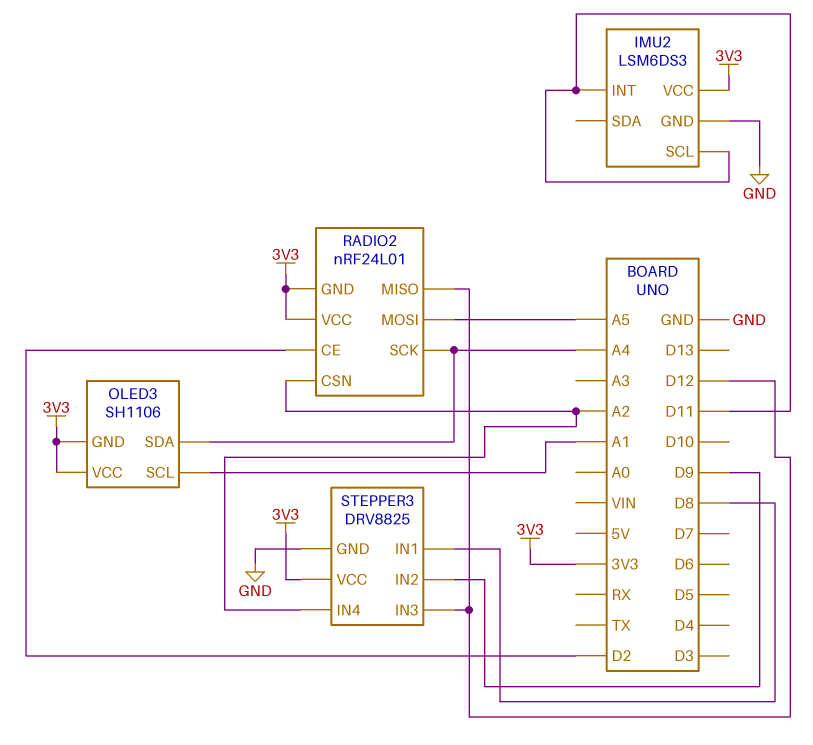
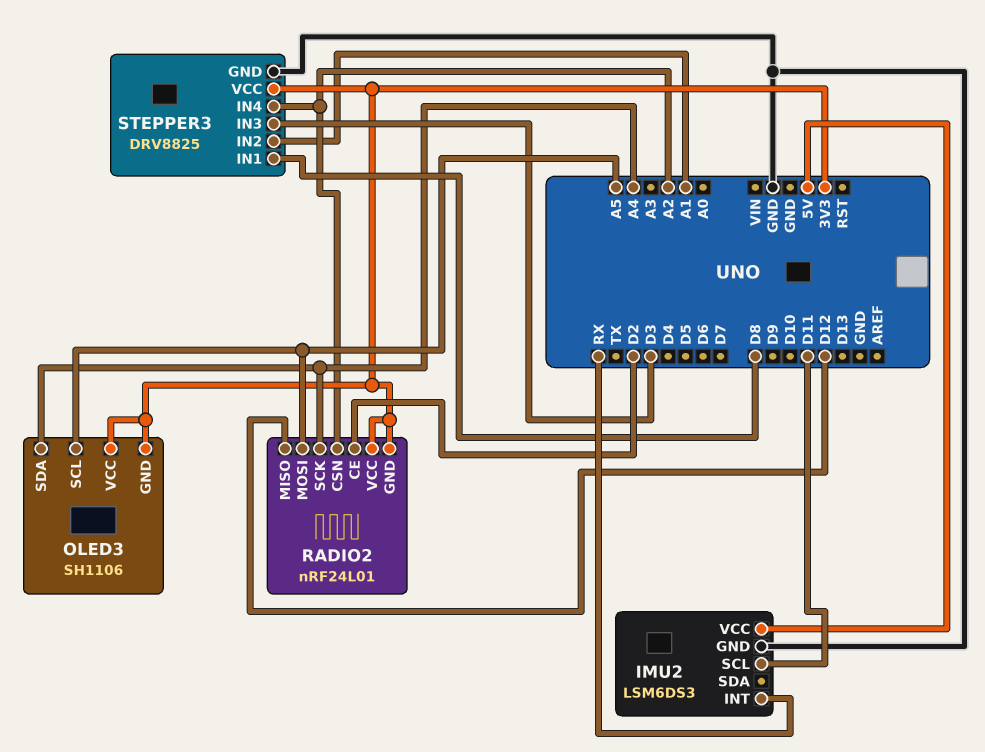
IMU2 pin INT: D11 -> RX
IMU2 pin VCC: 3V3 -> 5V
OLED3 pin SCL: A1 -> A5
STEPPER3 pin IN2: D9 -> A1
STEPPER3 pin IN3: D12 -> D3

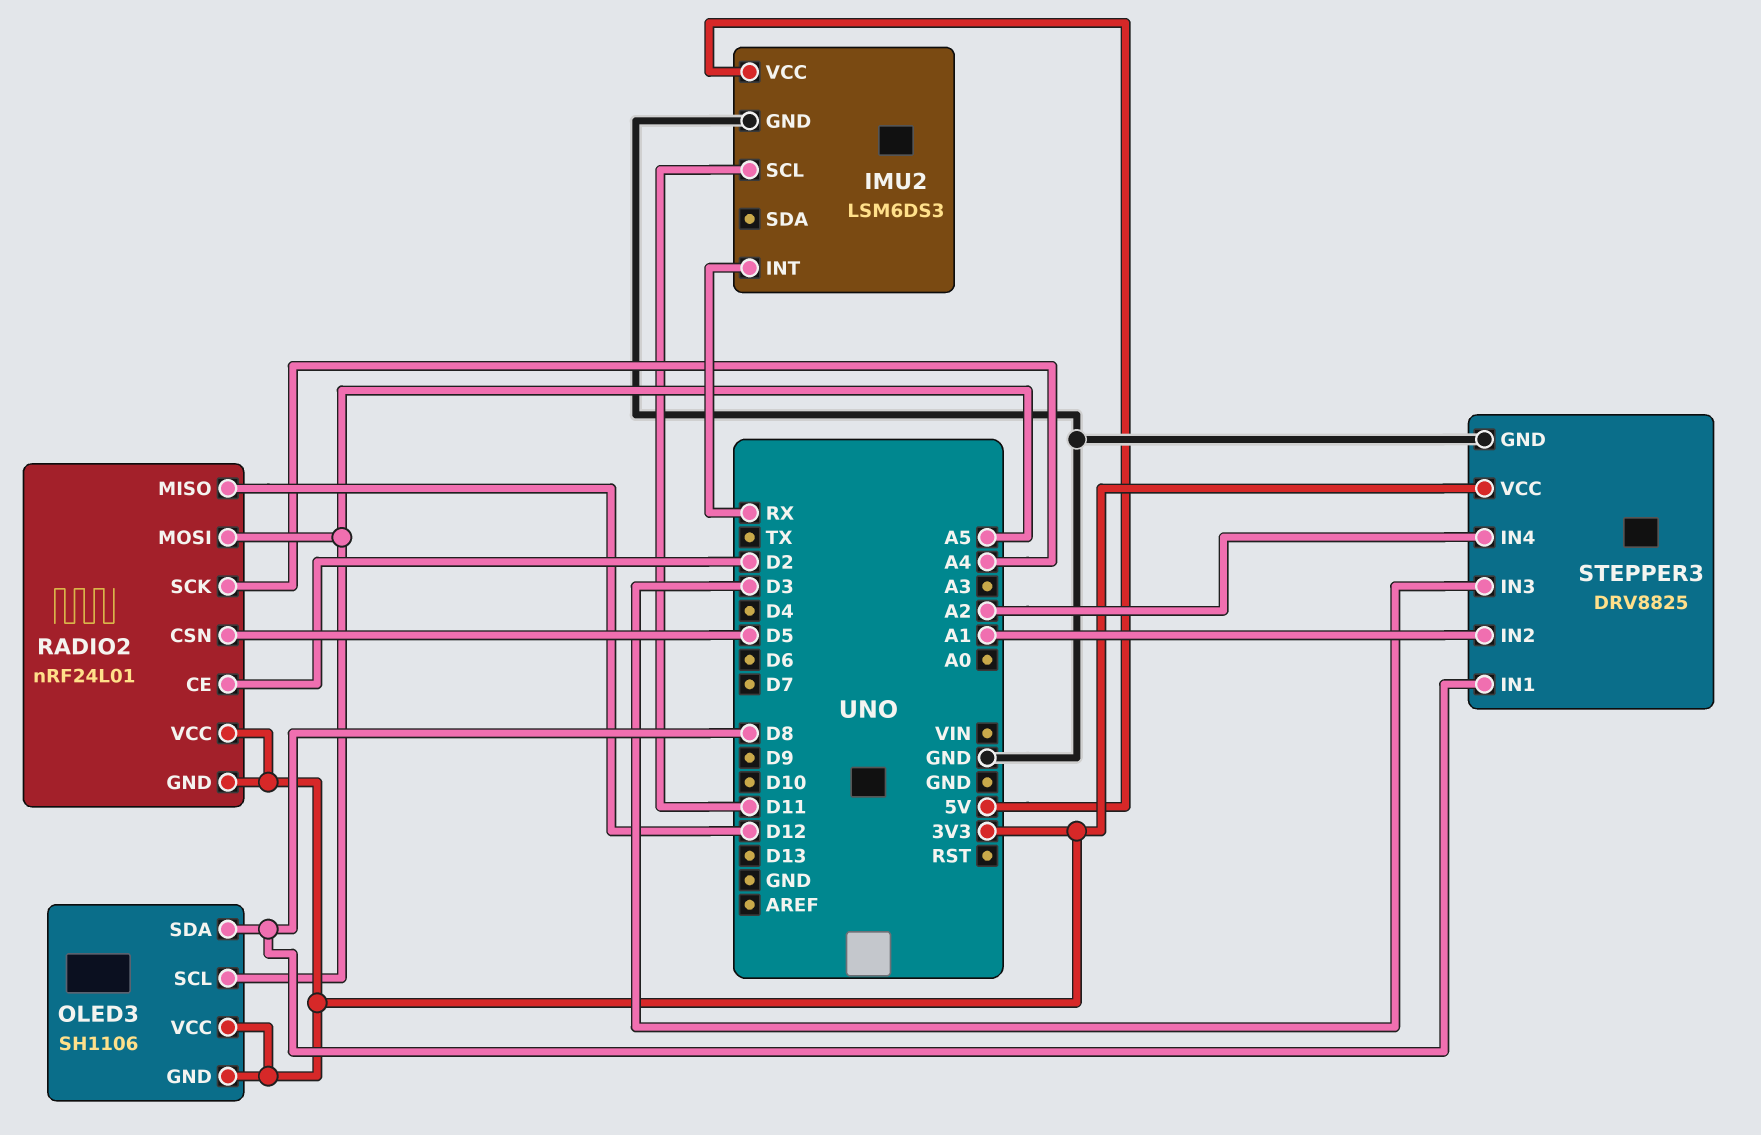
OLED3 pin SDA: A4 -> D8
RADIO2 pin CSN: A2 -> D5

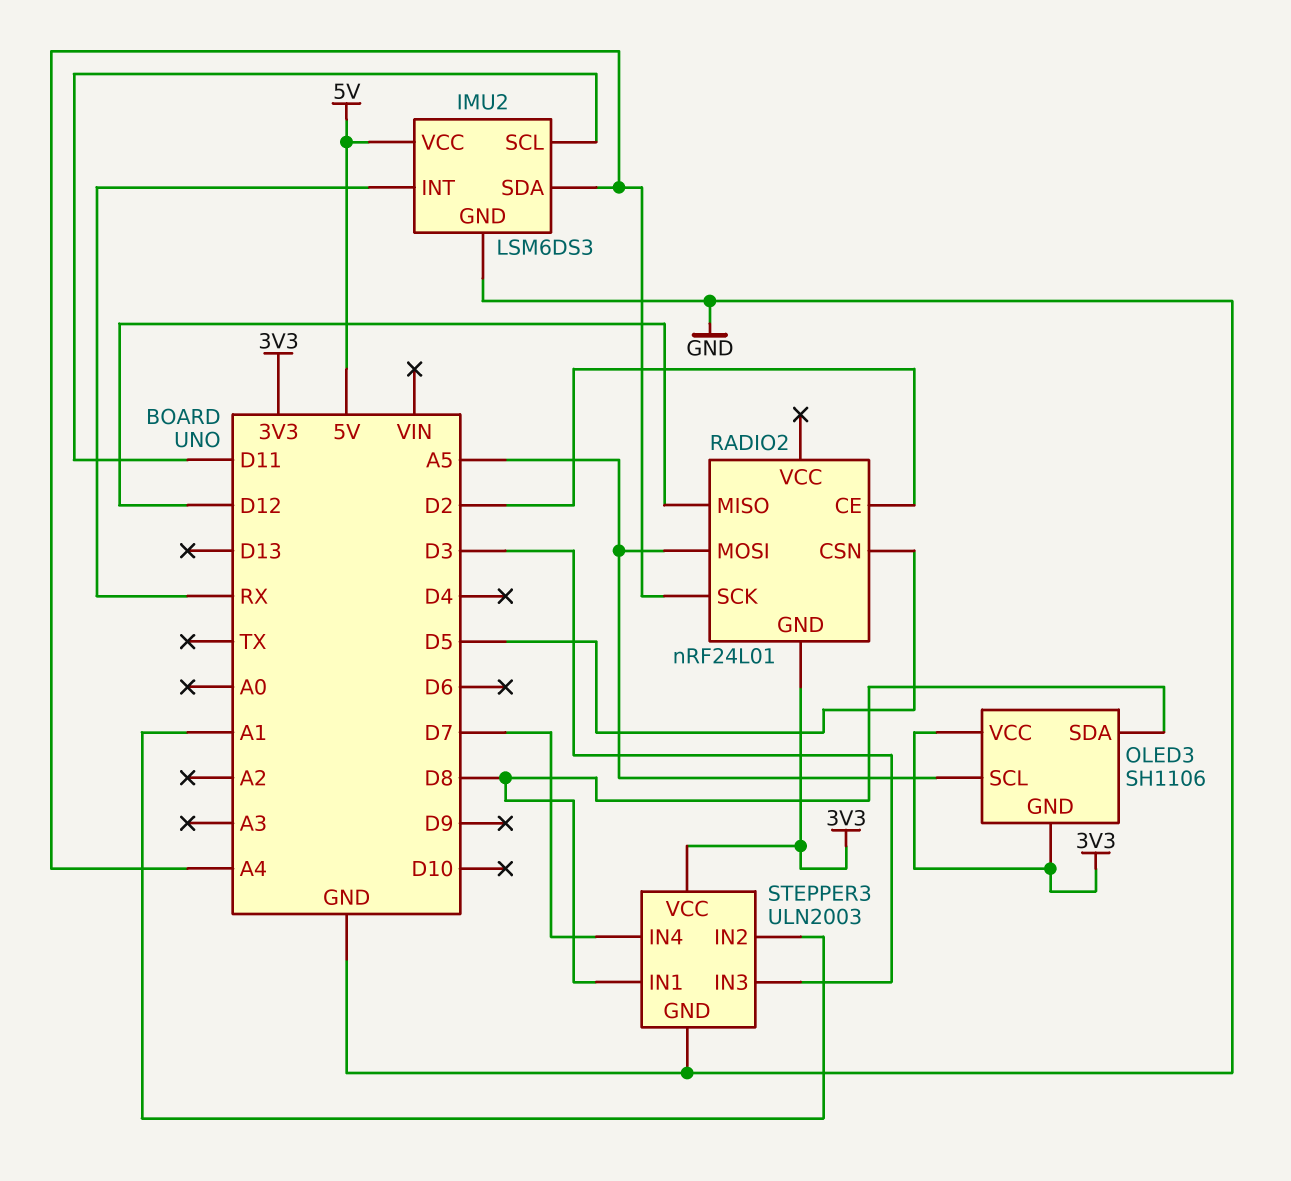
IMU2 pin SDA: none -> A4
RADIO2 pin VCC: 3V3 -> none
STEPPER3: DRV8825 -> ULN2003
STEPPER3 pin IN4: A2 -> D7

